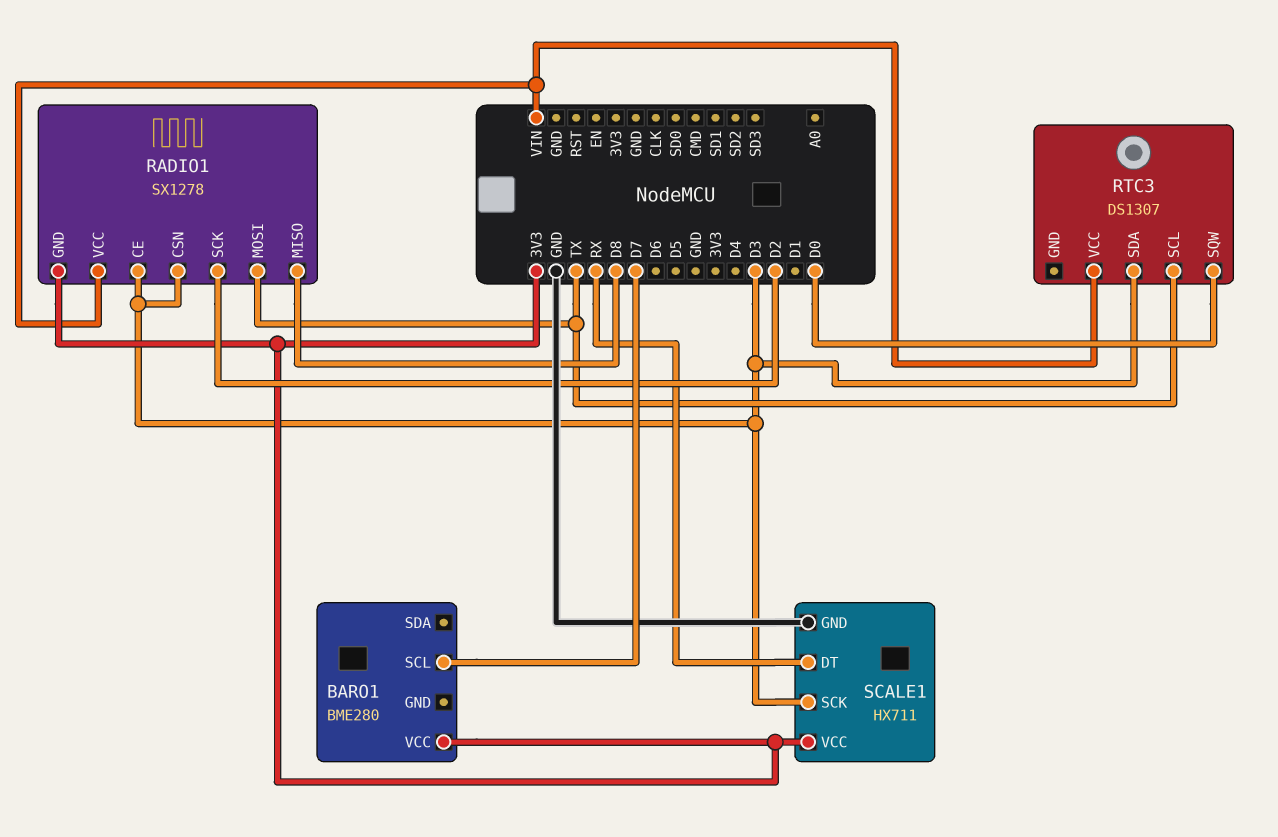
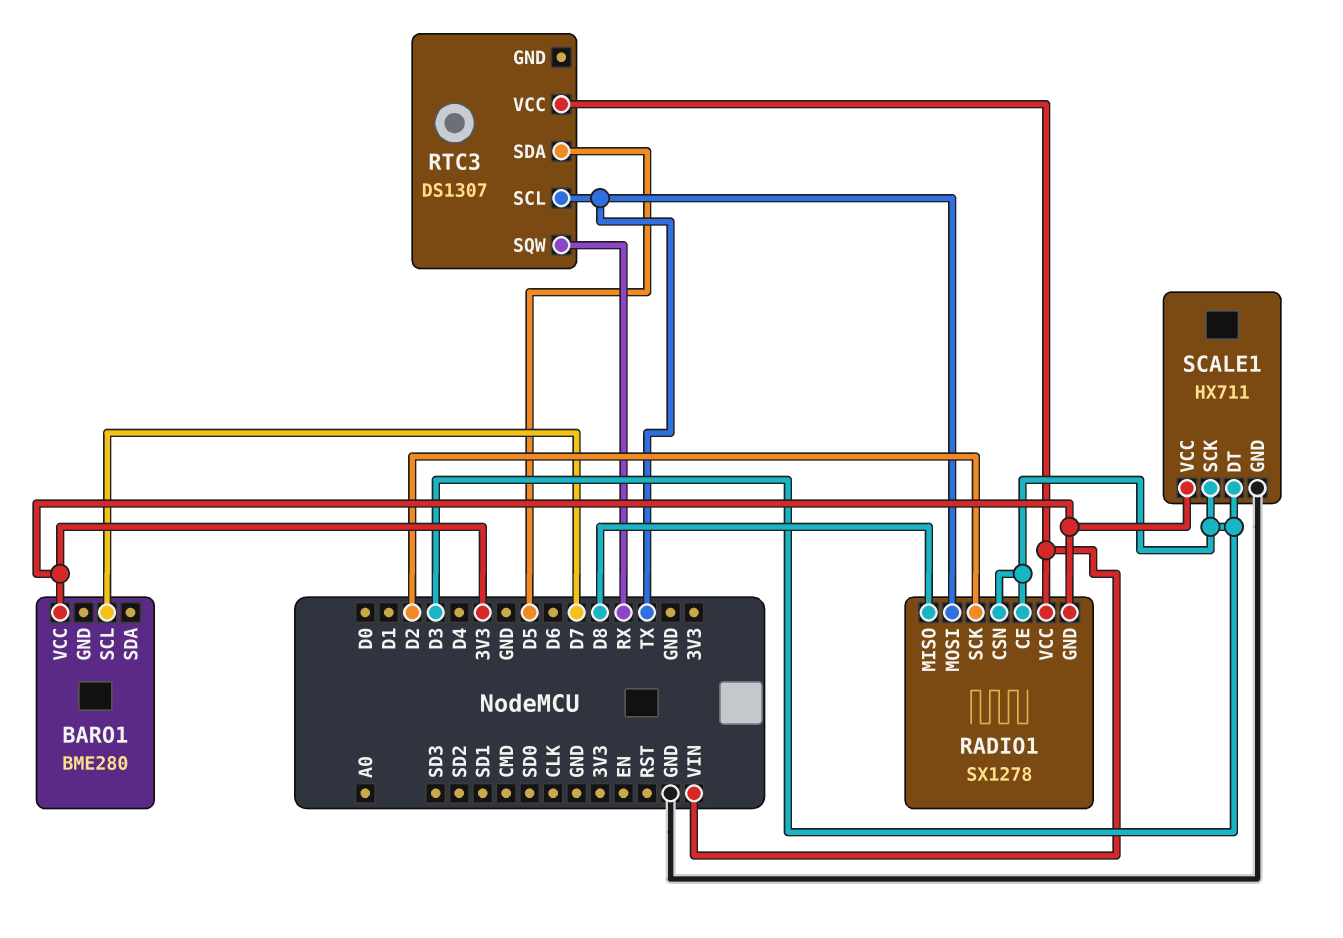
RTC3 pin SDA: D3 -> D5
RTC3 pin SQW: D0 -> RX
SCALE1 pin DT: RX -> D3

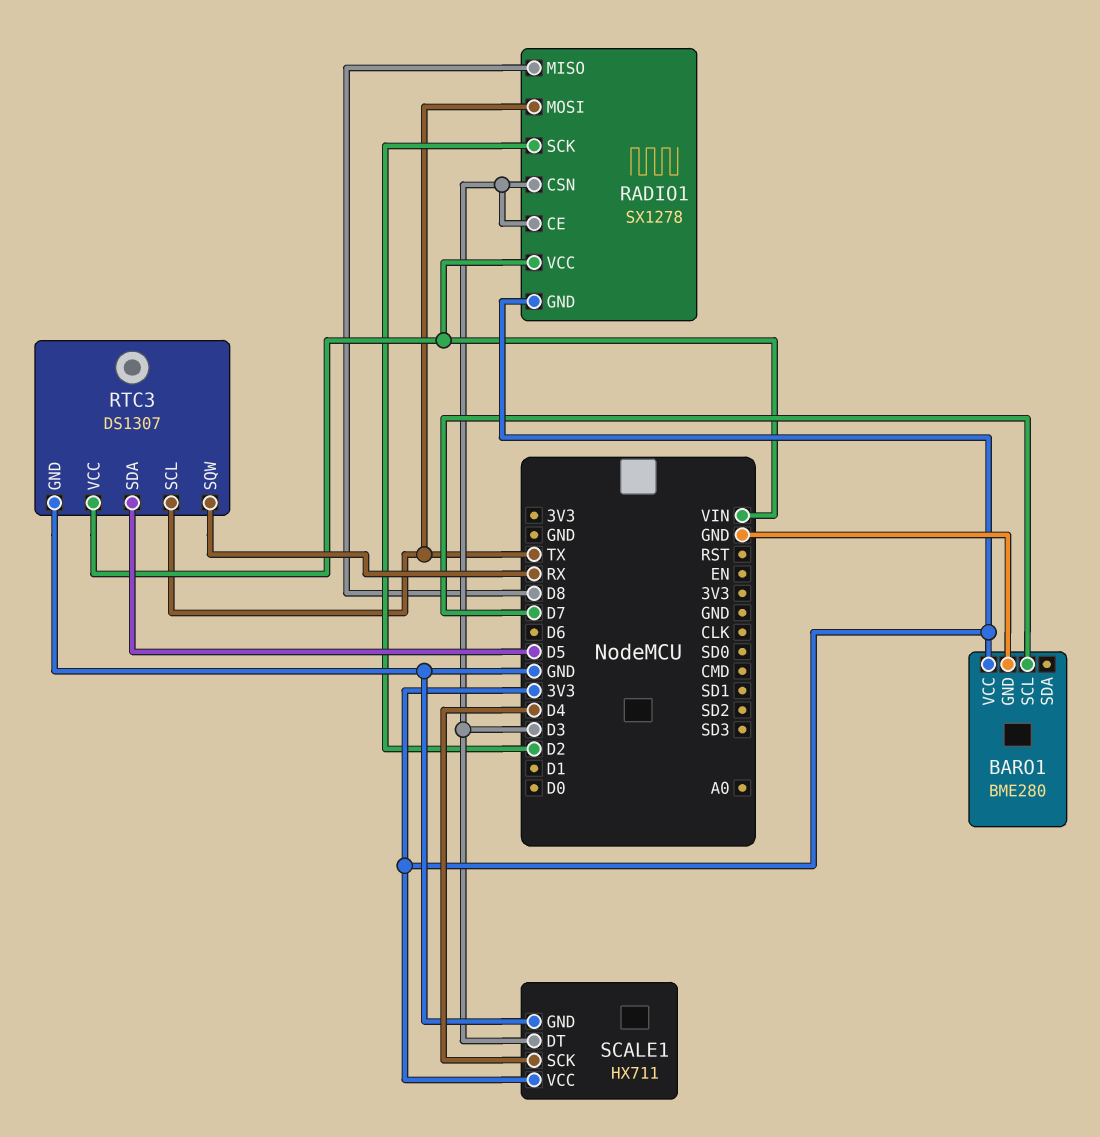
BARO1 pin GND: none -> GND
RTC3 pin GND: none -> GND
SCALE1 pin SCK: D3 -> D4

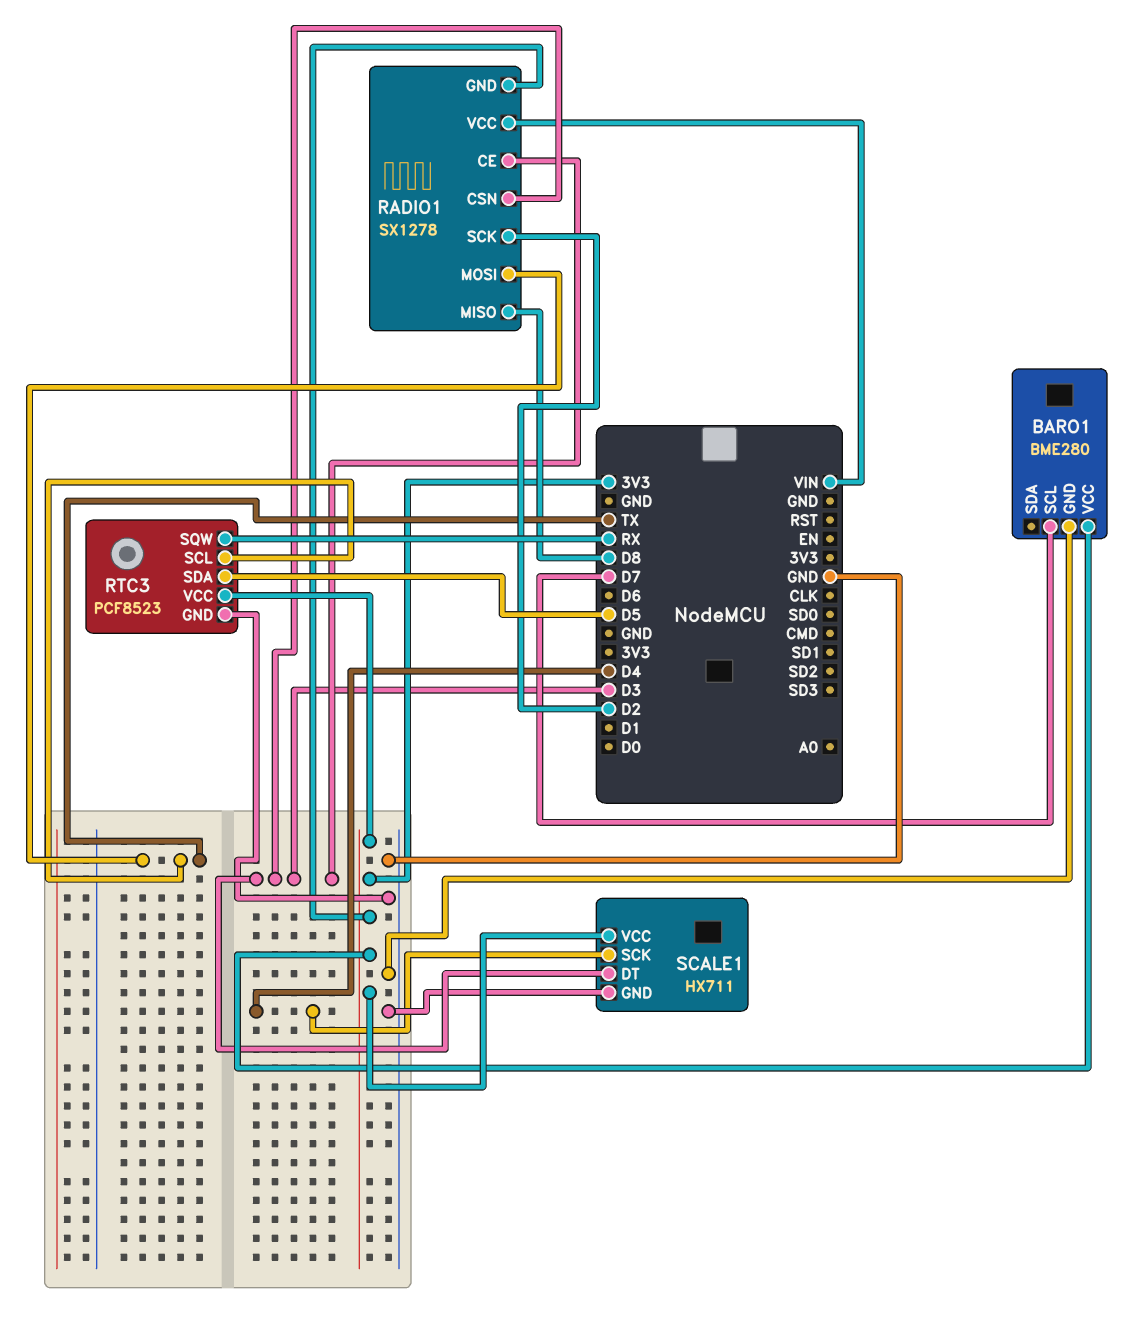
RTC3: DS1307 -> PCF8523
RTC3 pin VCC: VIN -> 3V3

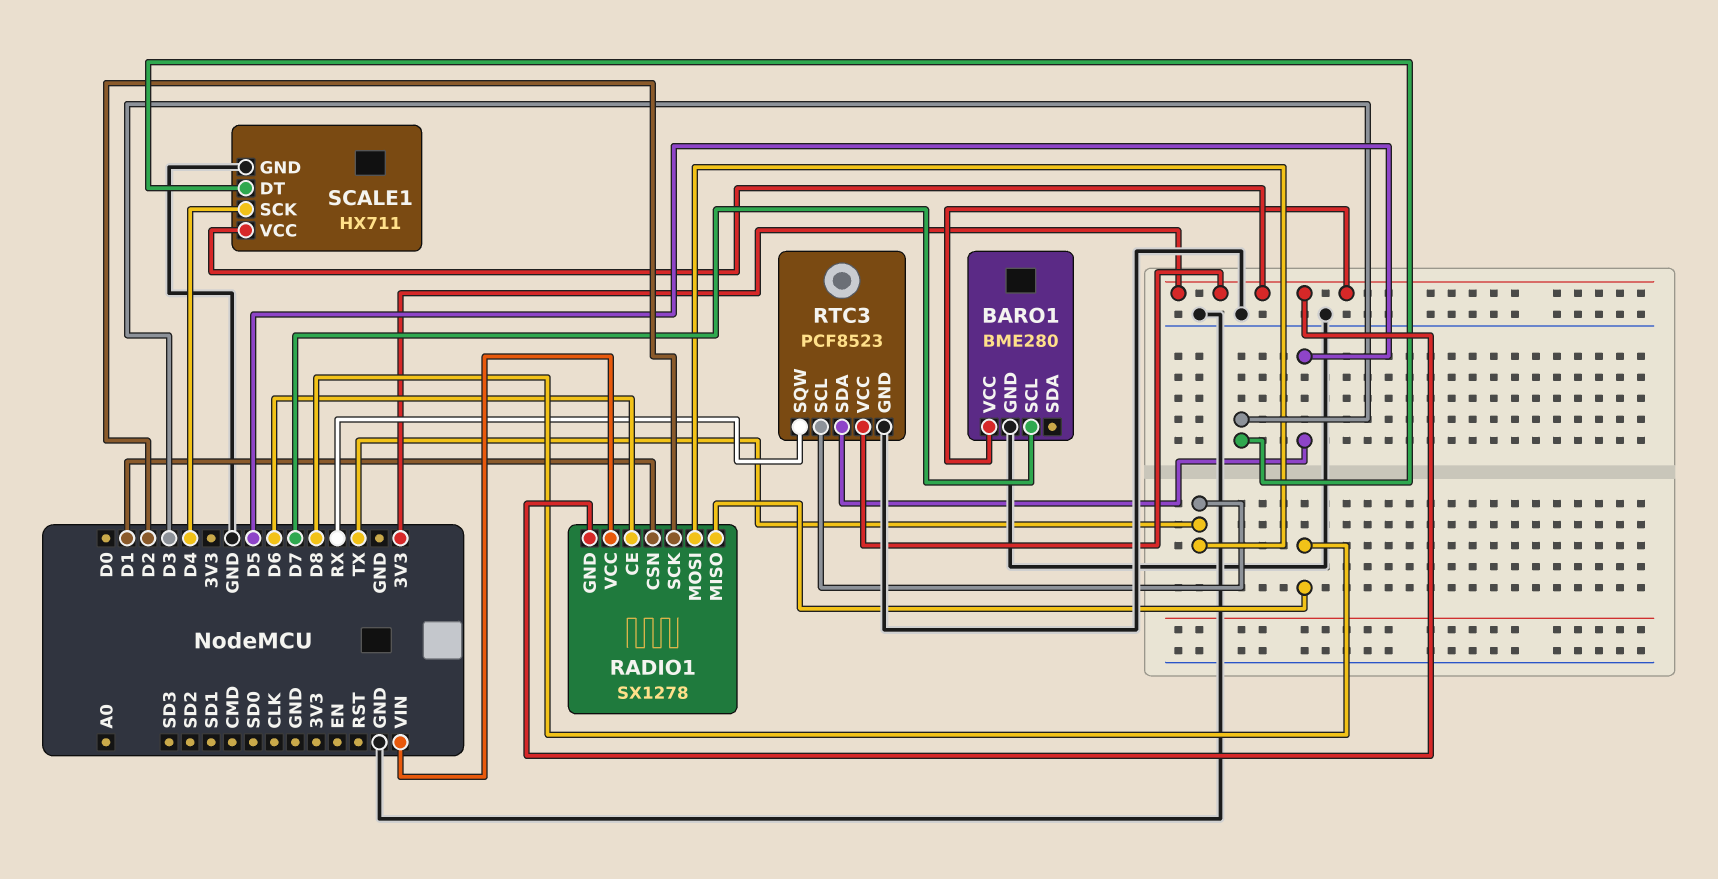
RADIO1 pin CE: D3 -> D6
RADIO1 pin CSN: D3 -> D1

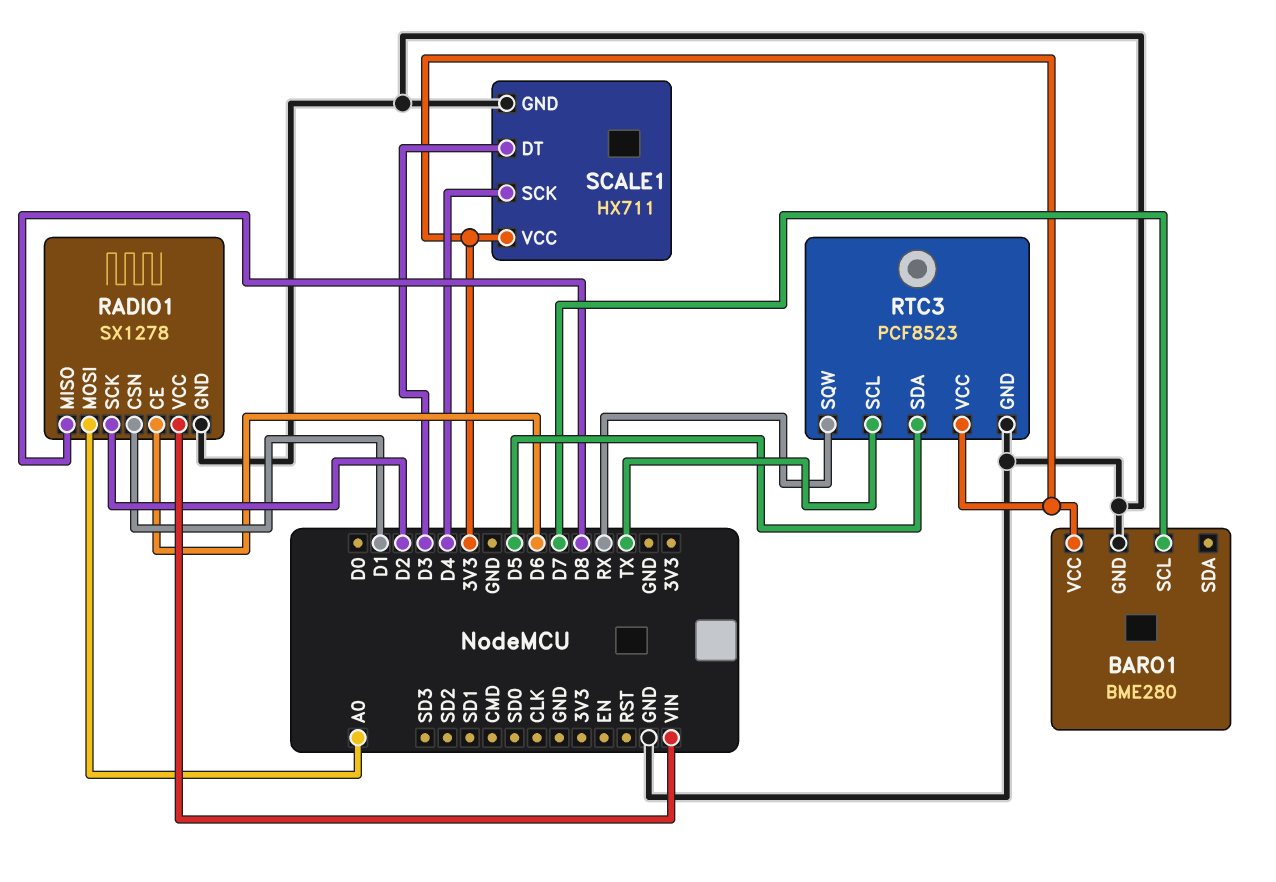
RADIO1 pin GND: 3V3 -> GND
RADIO1 pin MOSI: TX -> A0

